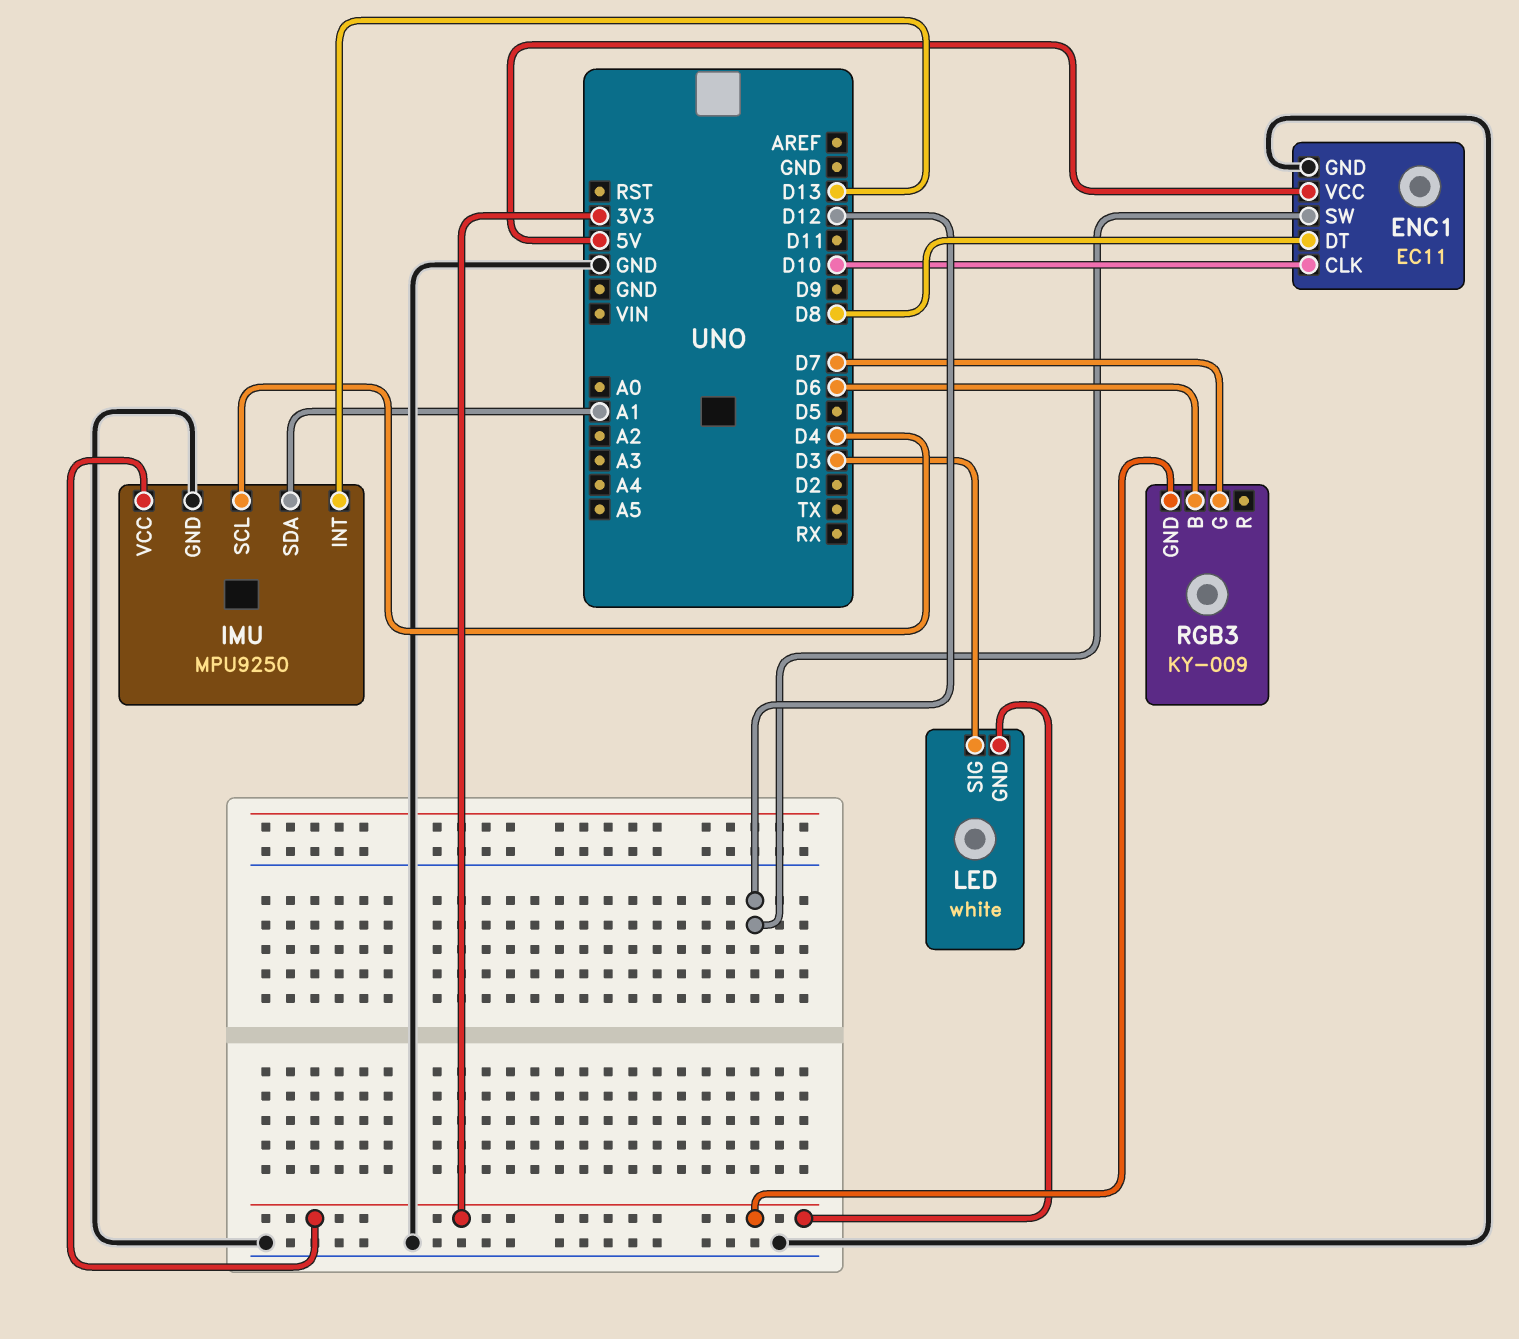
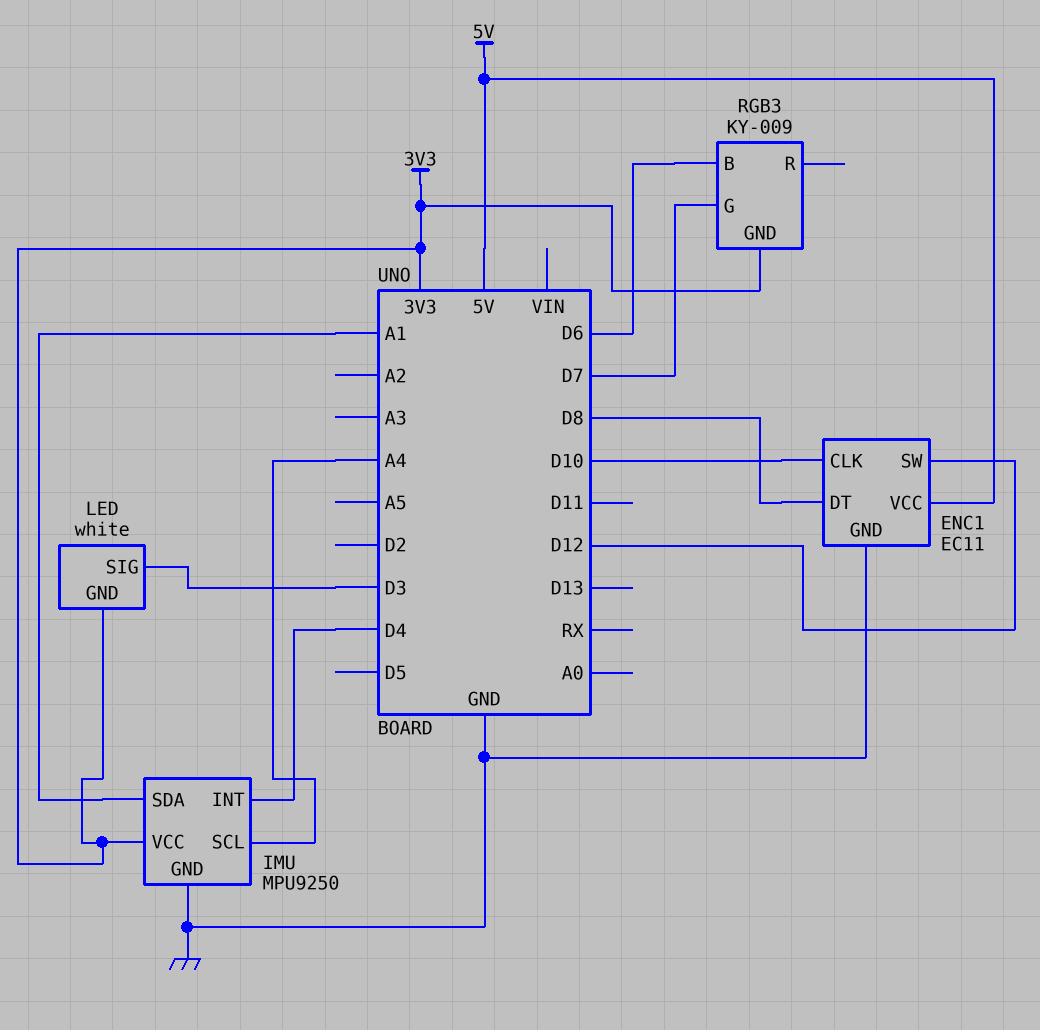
IMU pin INT: D13 -> D4
IMU pin SCL: D4 -> A4

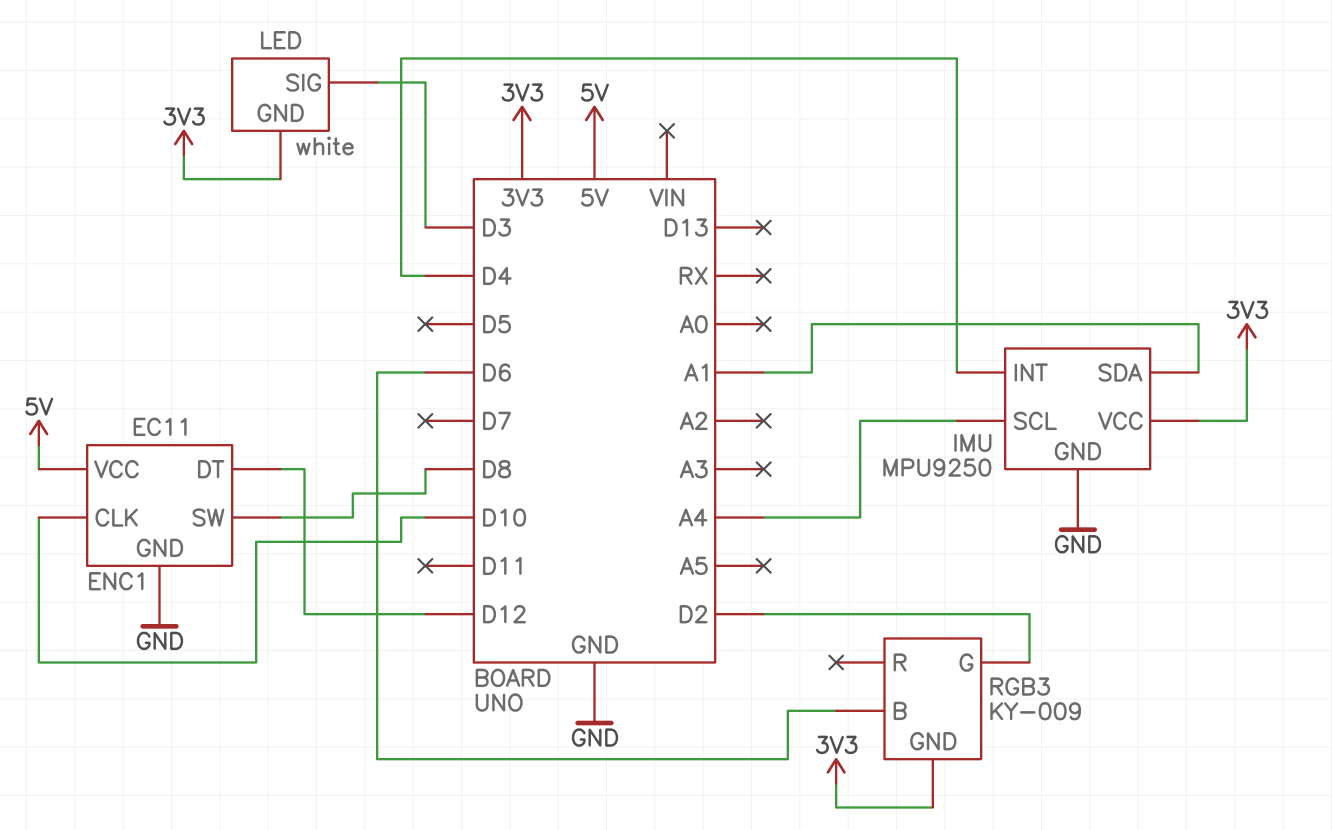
ENC1 pin DT: D8 -> D12
ENC1 pin SW: D12 -> D8
RGB3 pin G: D7 -> D2

